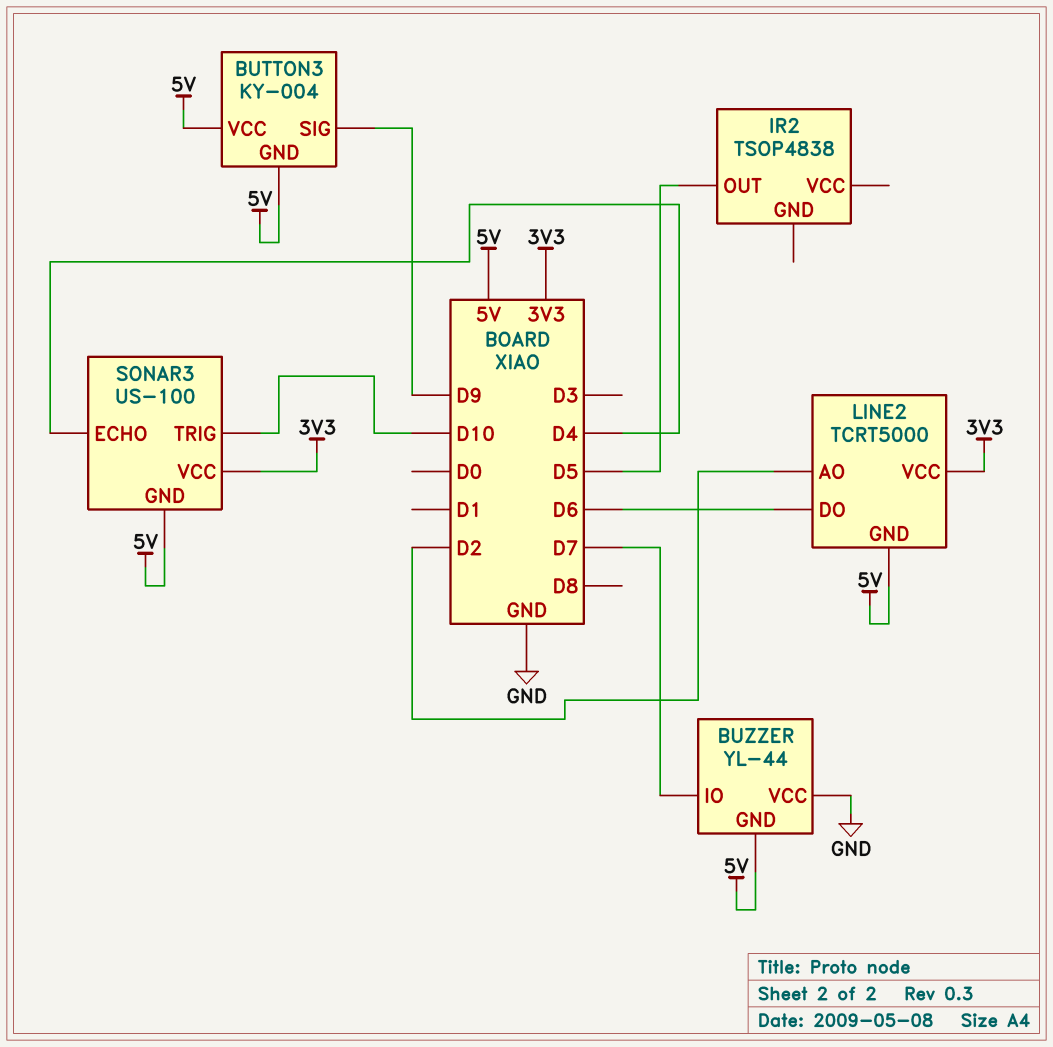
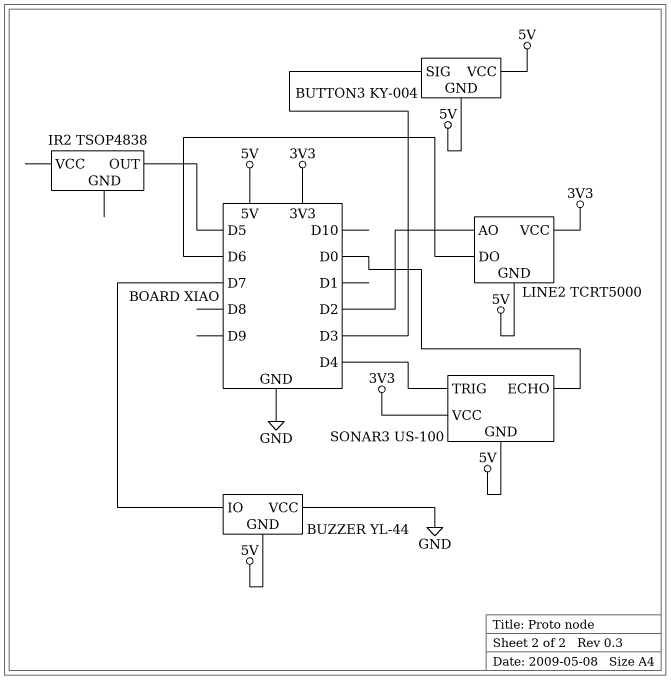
BUTTON3 pin SIG: D9 -> D3
SONAR3 pin ECHO: D4 -> D0
SONAR3 pin TRIG: D10 -> D4

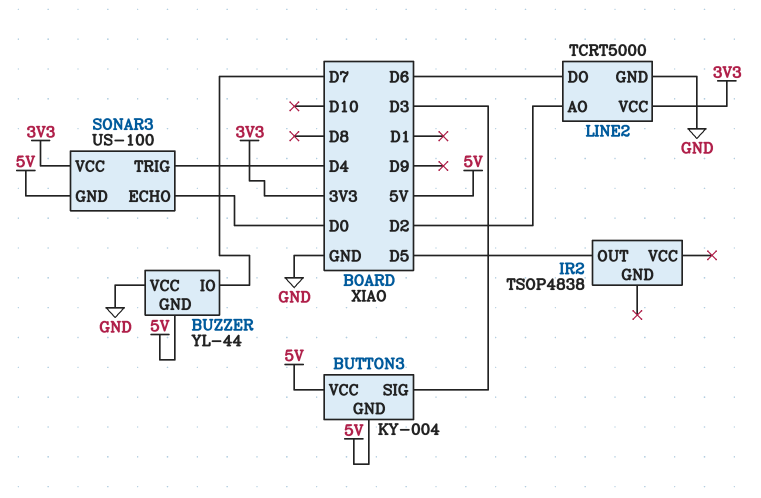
LINE2 pin GND: 5V -> GND

